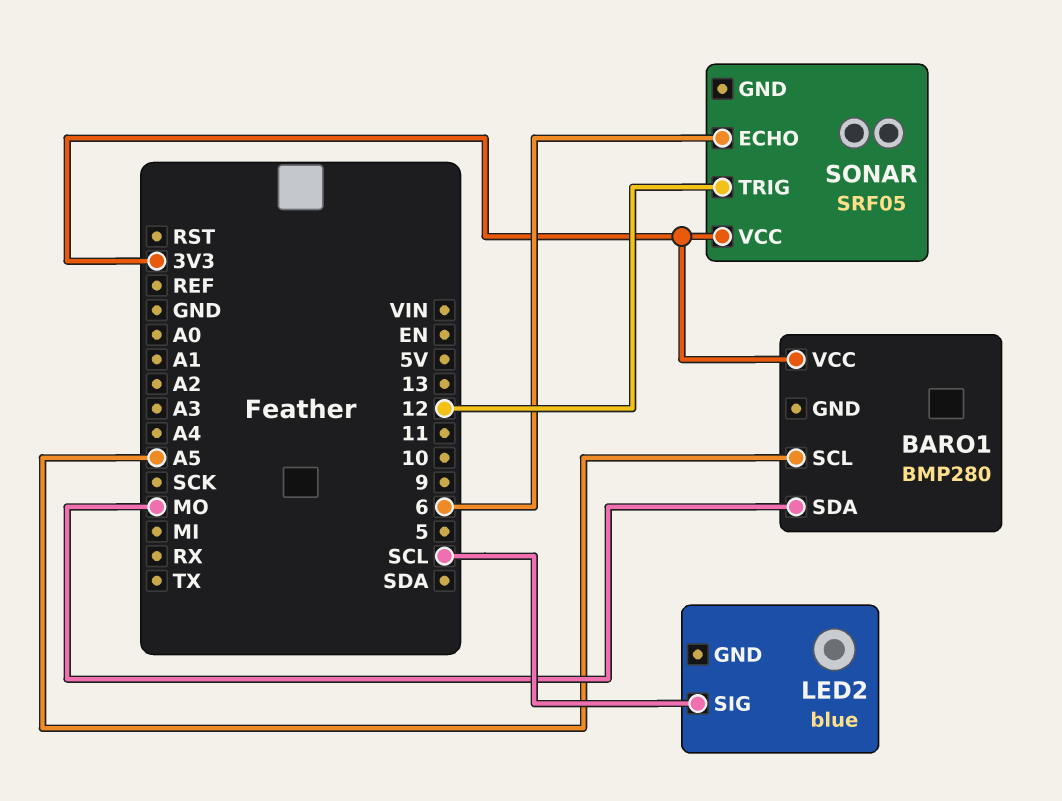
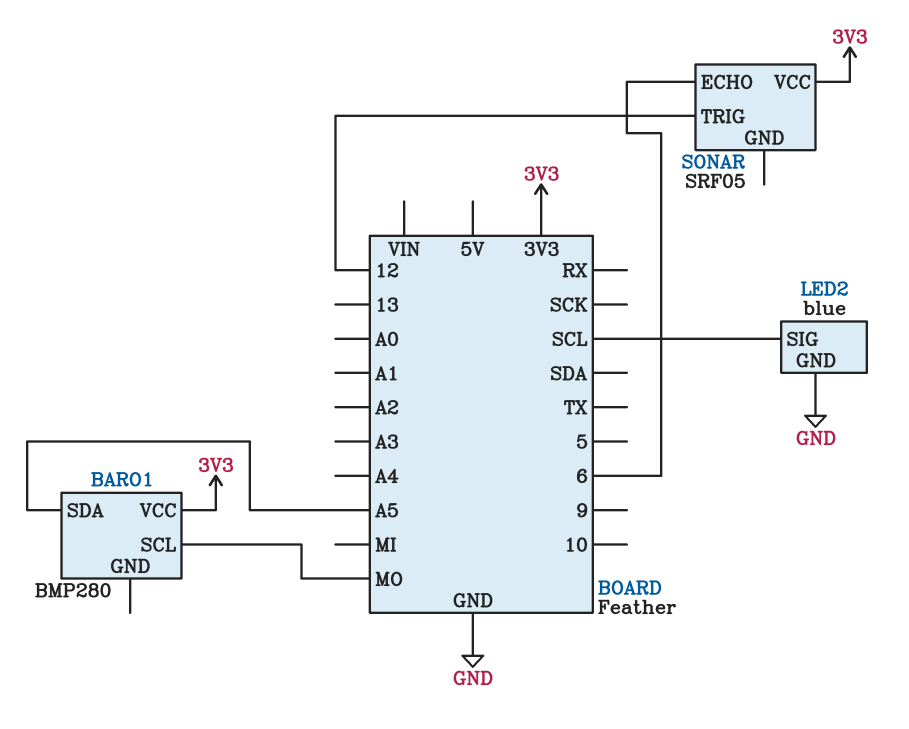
BARO1 pin SCL: A5 -> MO
BARO1 pin SDA: MO -> A5
LED2 pin GND: none -> GND

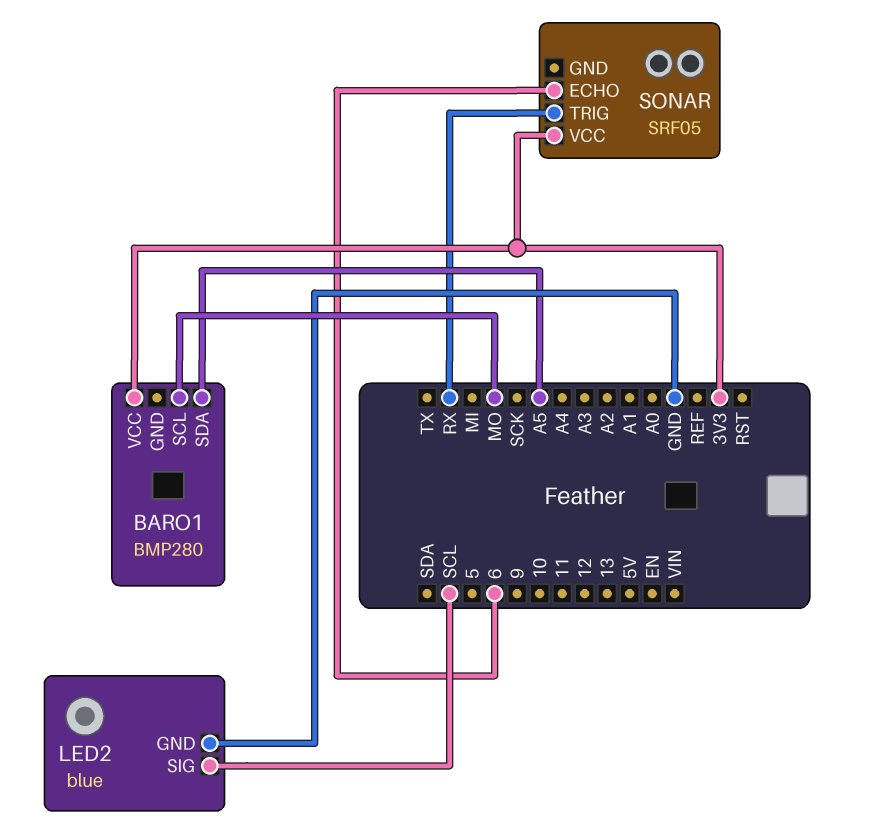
SONAR pin TRIG: 12 -> RX

